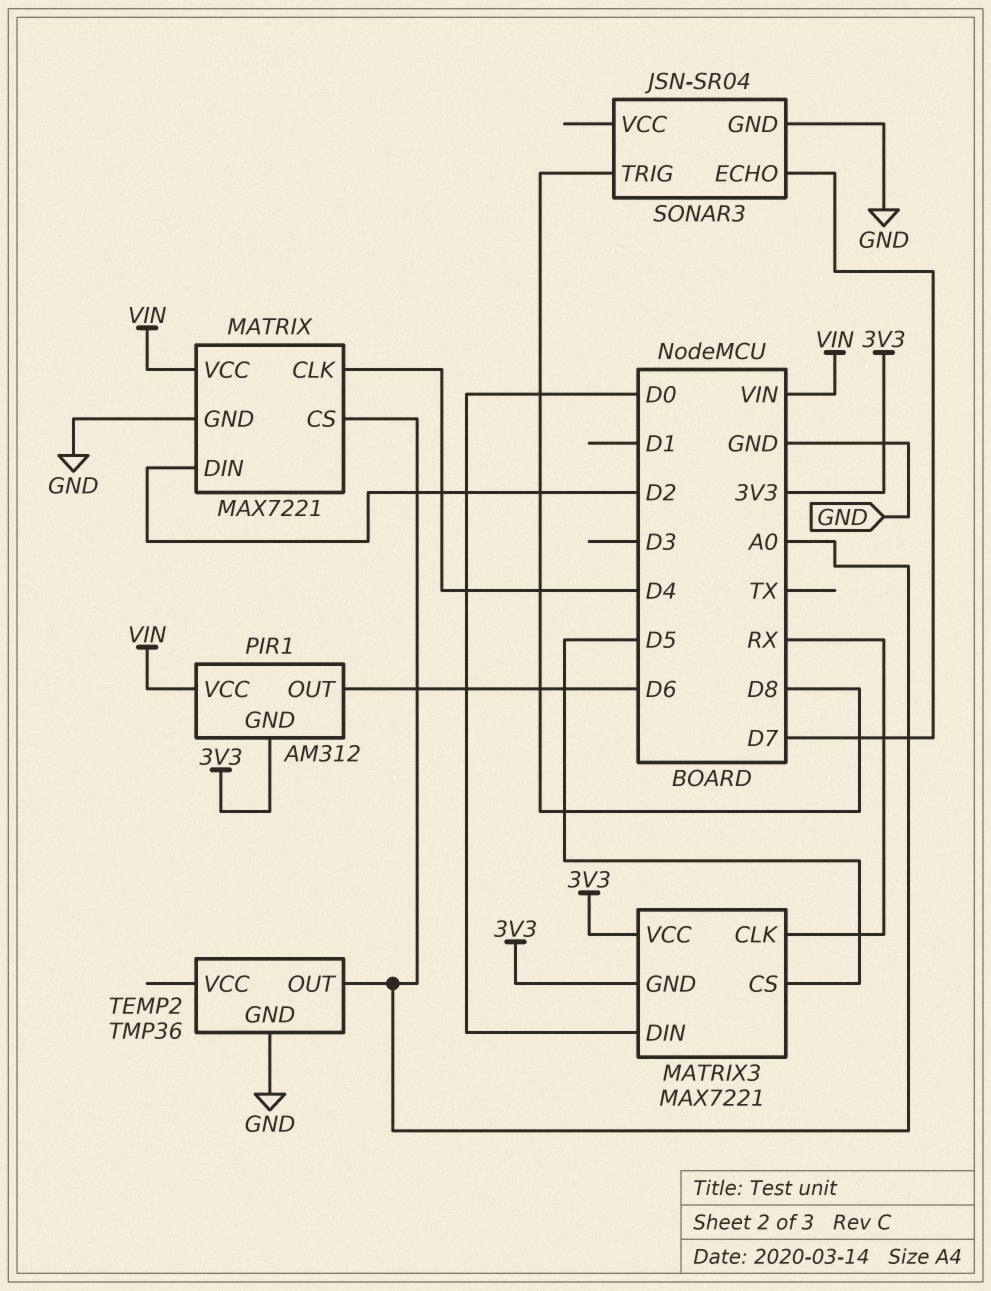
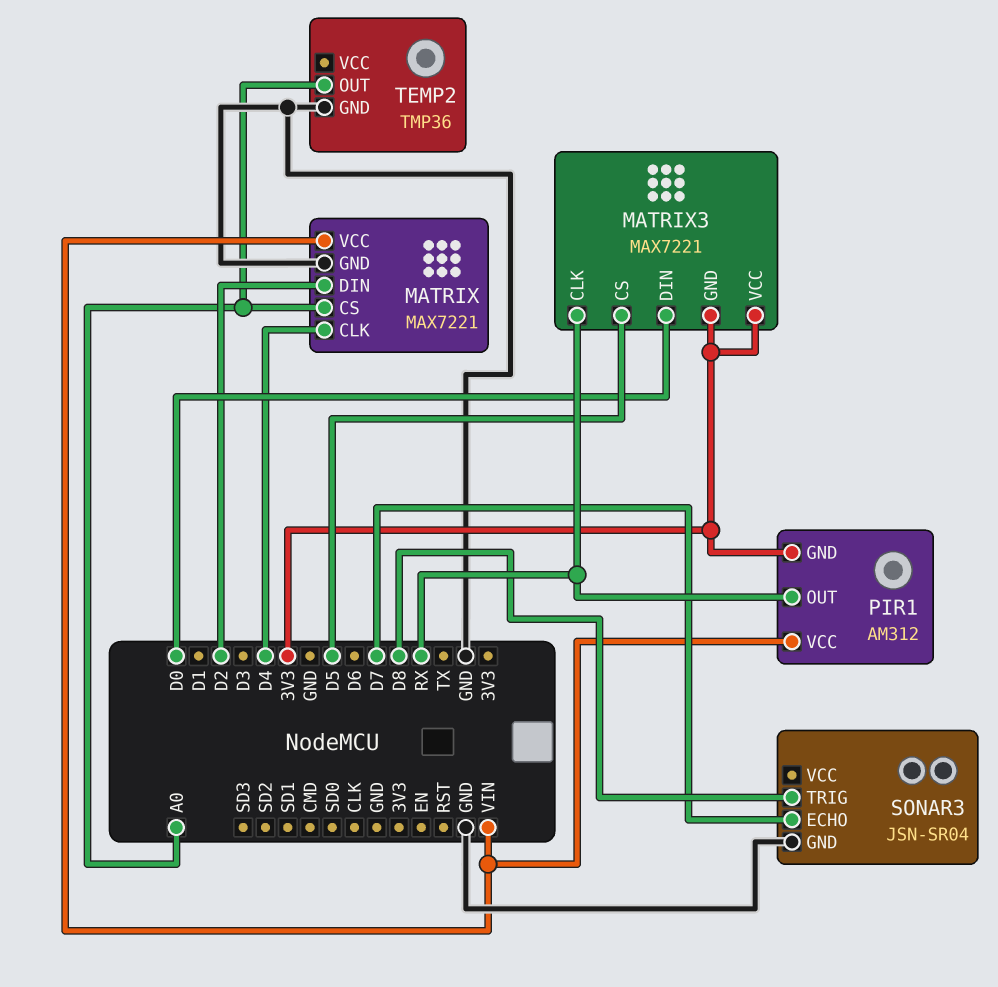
PIR1 pin OUT: D6 -> RX

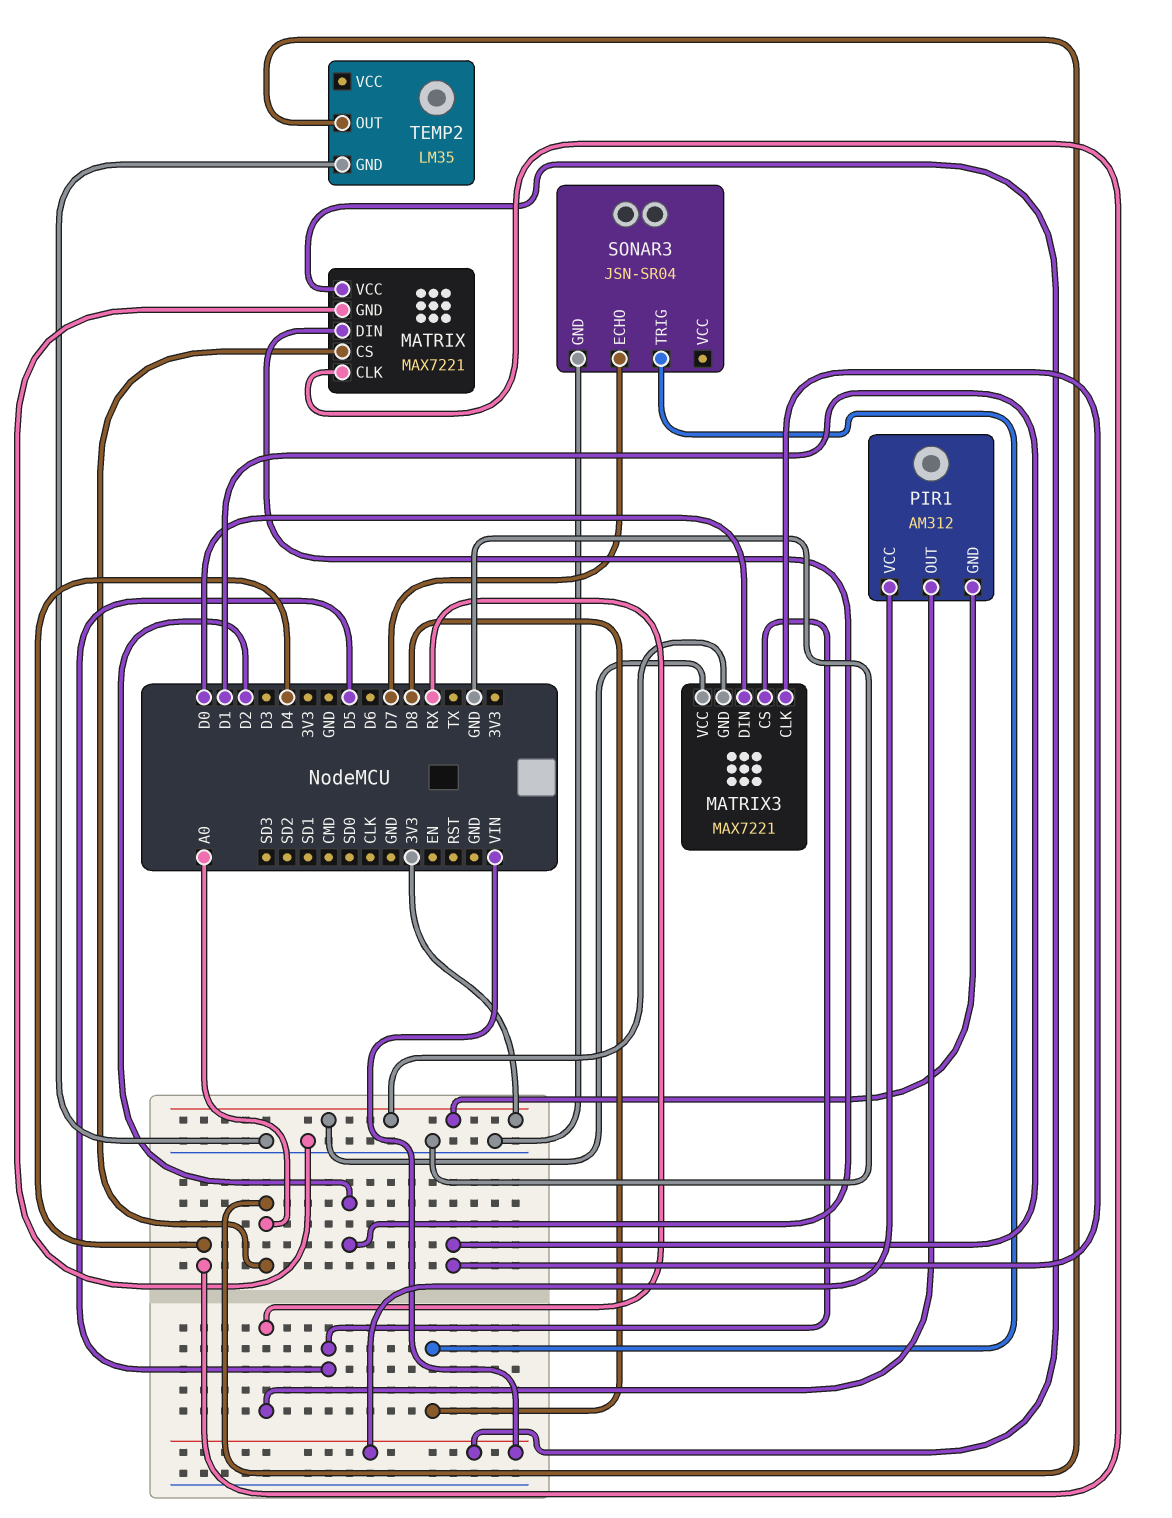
MATRIX3 pin CLK: RX -> D1
TEMP2: TMP36 -> LM35

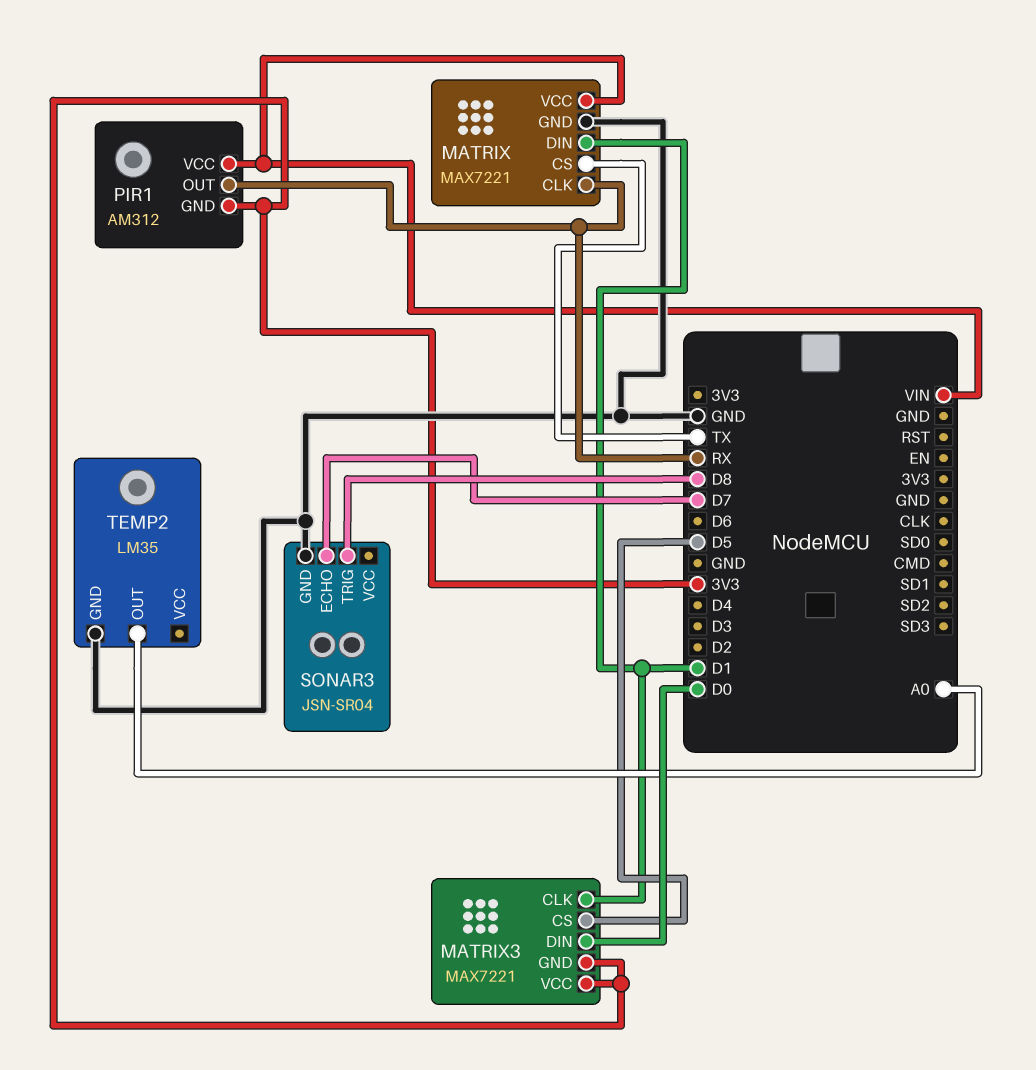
MATRIX pin CLK: D4 -> RX
MATRIX pin CS: A0 -> TX
MATRIX pin DIN: D2 -> D1

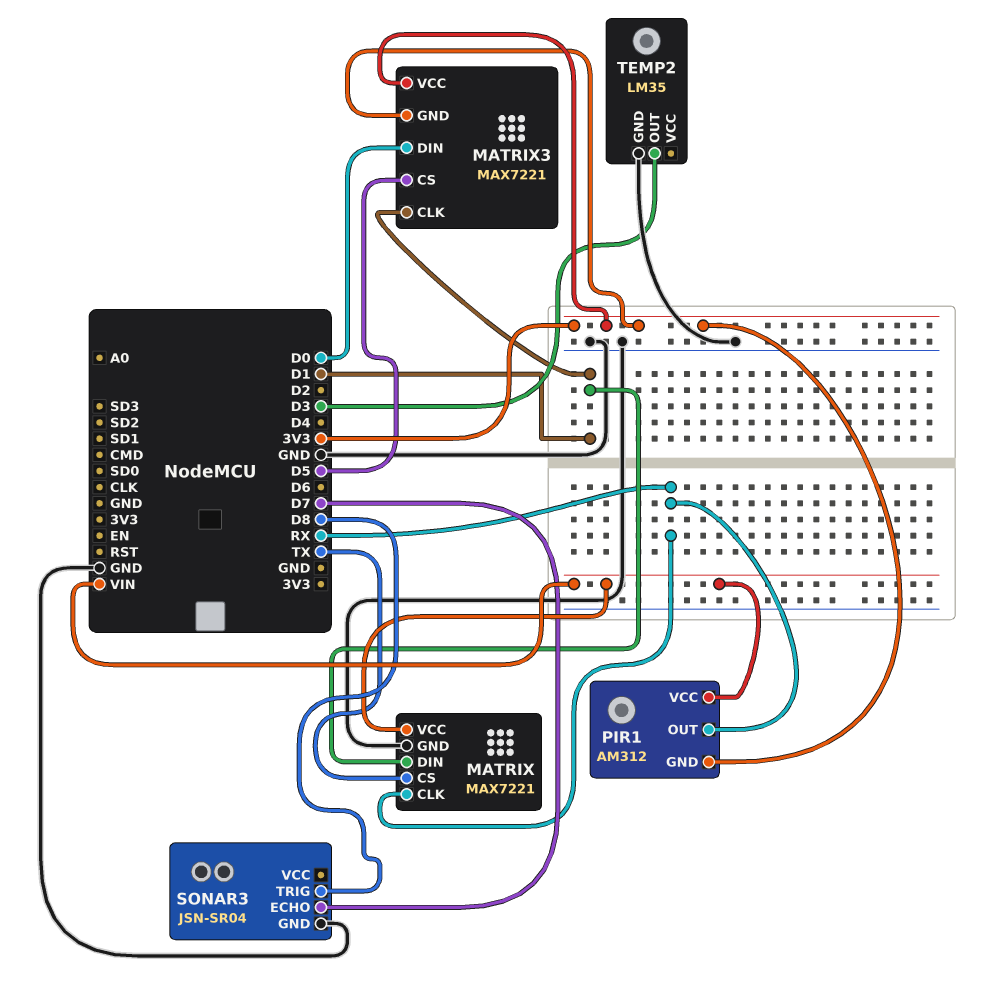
TEMP2 pin OUT: A0 -> D3

